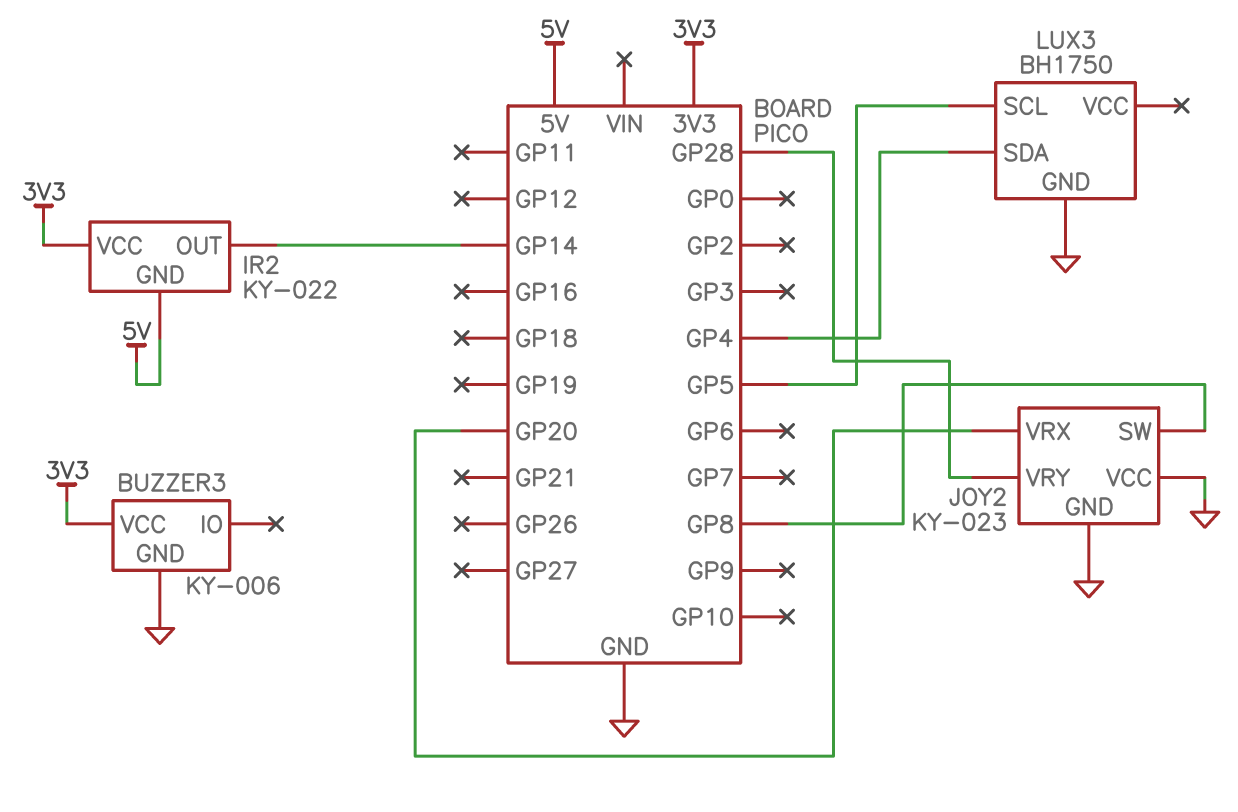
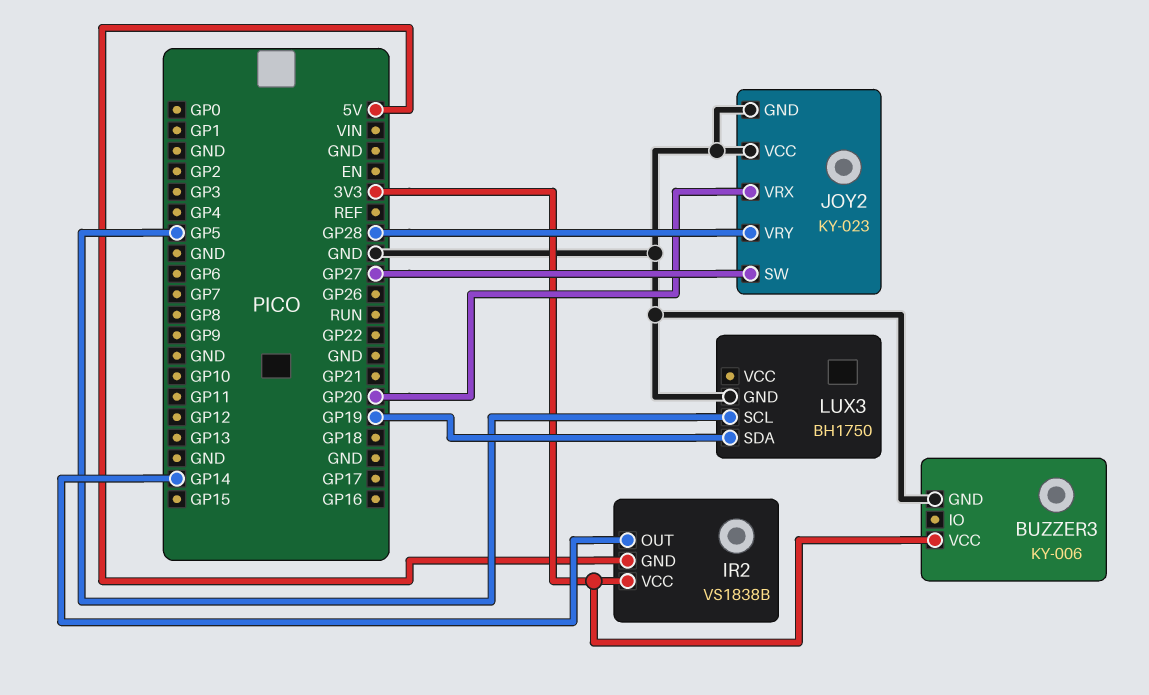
IR2: KY-022 -> VS1838B
JOY2 pin SW: GP8 -> GP27
LUX3 pin SDA: GP4 -> GP19

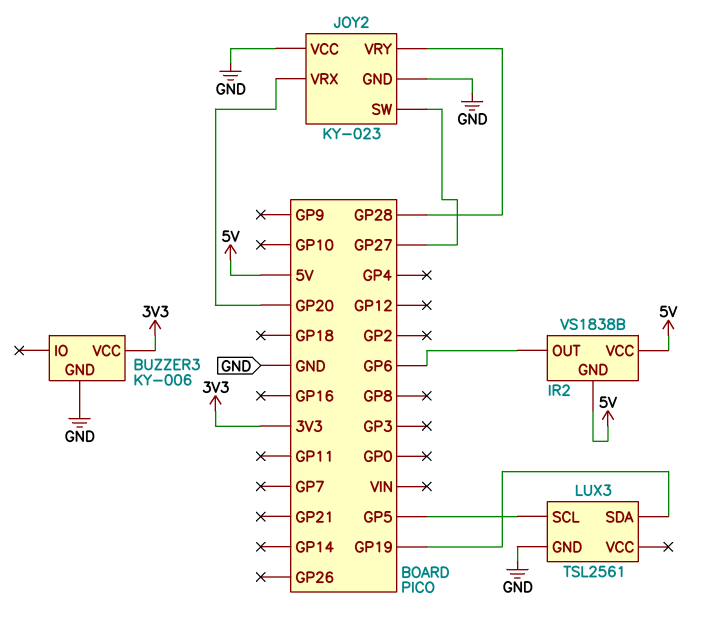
IR2 pin OUT: GP14 -> GP6
IR2 pin VCC: 3V3 -> 5V
LUX3: BH1750 -> TSL2561

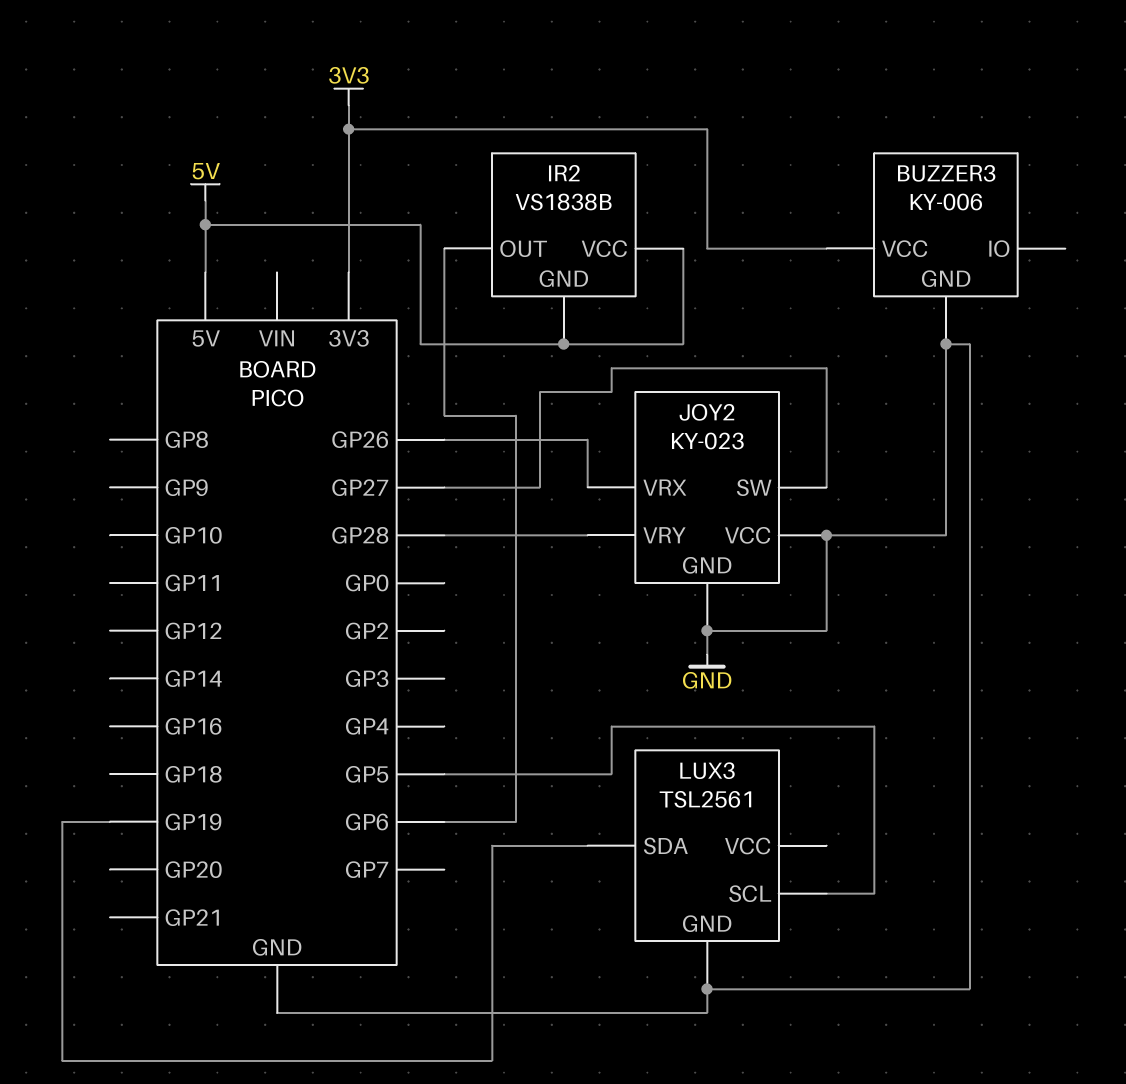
JOY2 pin VRX: GP20 -> GP26

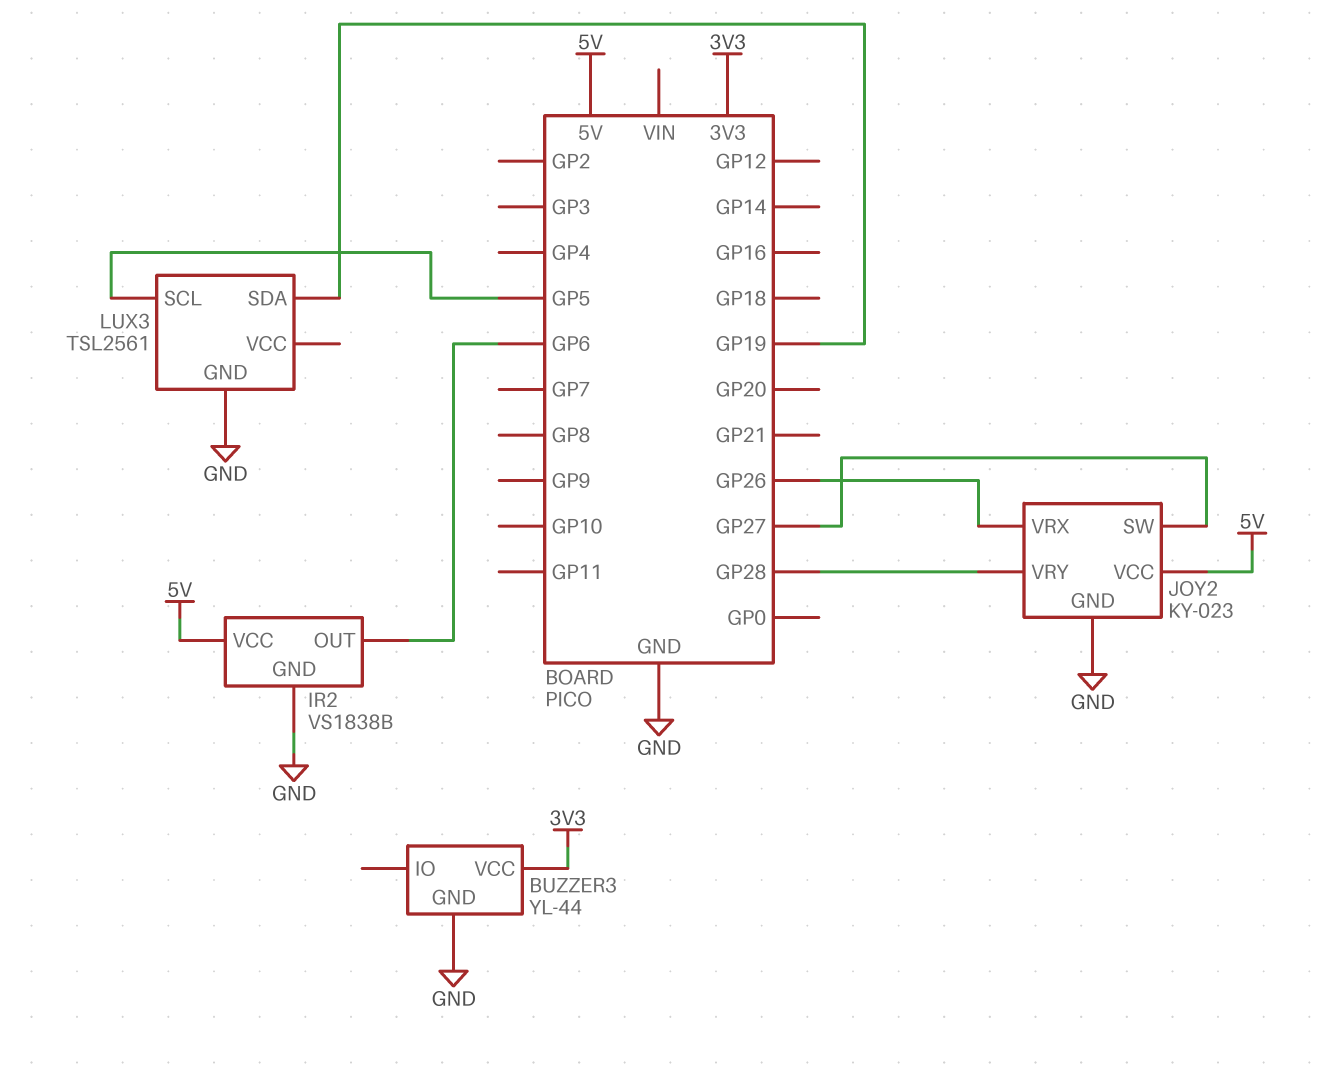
BUZZER3: KY-006 -> YL-44
IR2 pin GND: 5V -> GND
JOY2 pin VCC: GND -> 5V

